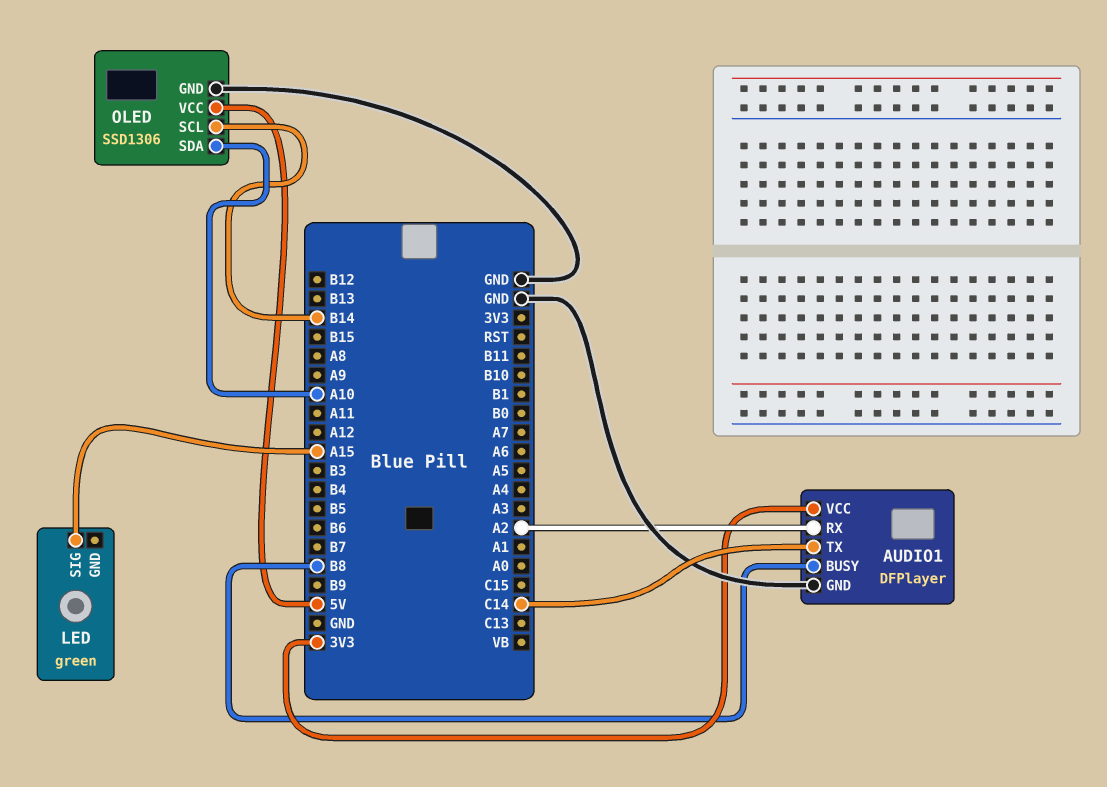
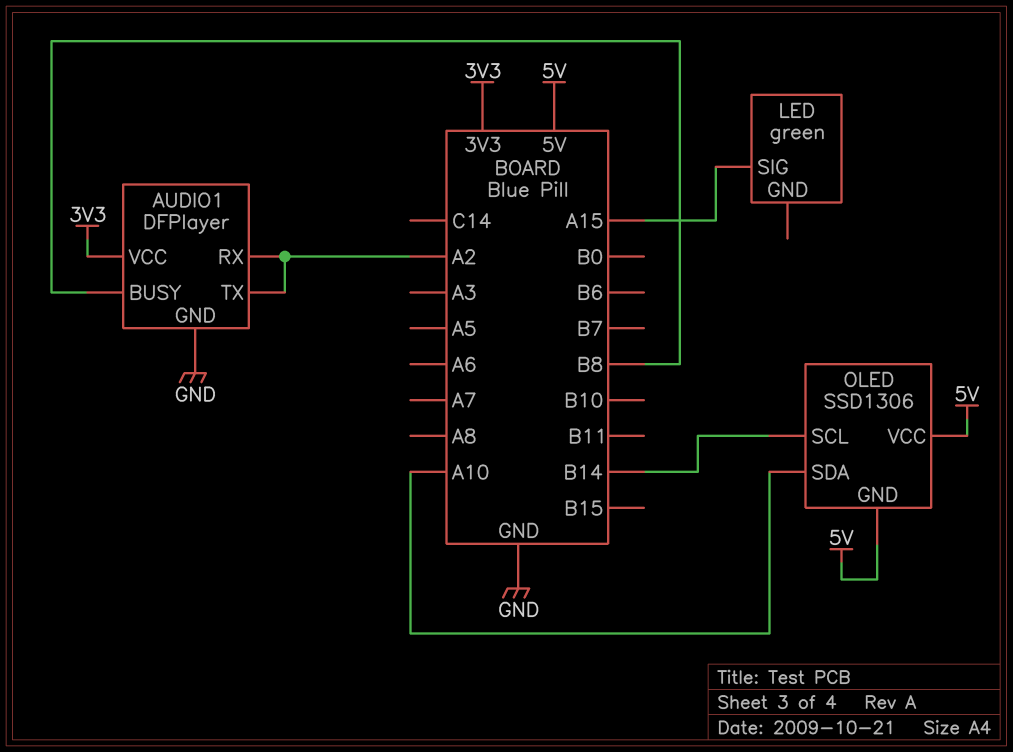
AUDIO1 pin TX: C14 -> A2
OLED pin GND: GND -> 5V

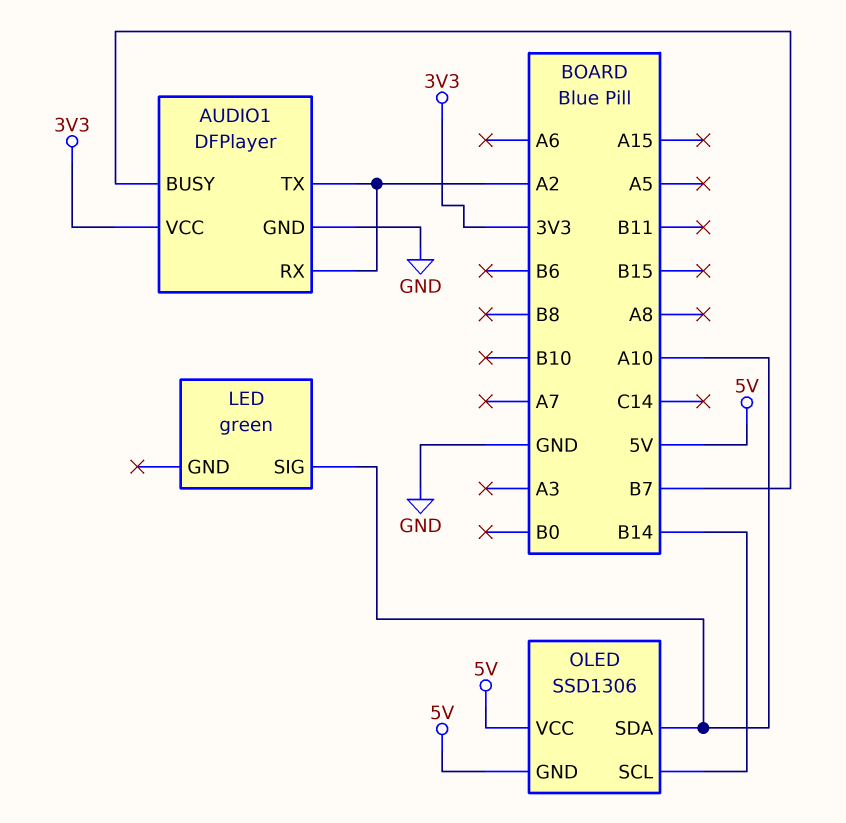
AUDIO1 pin BUSY: B8 -> B7
LED pin SIG: A15 -> A10

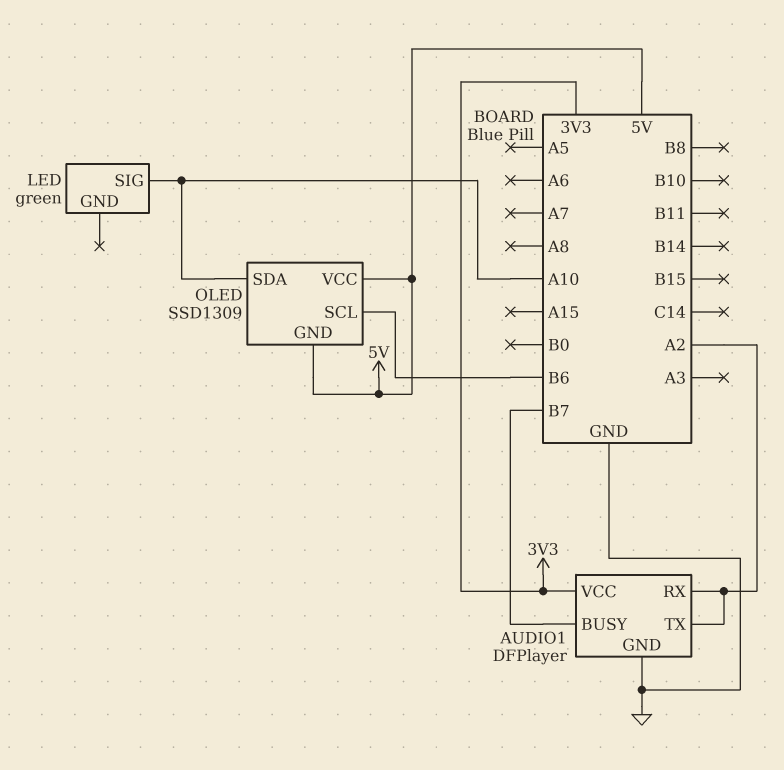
OLED: SSD1306 -> SSD1309
OLED pin SCL: B14 -> B6

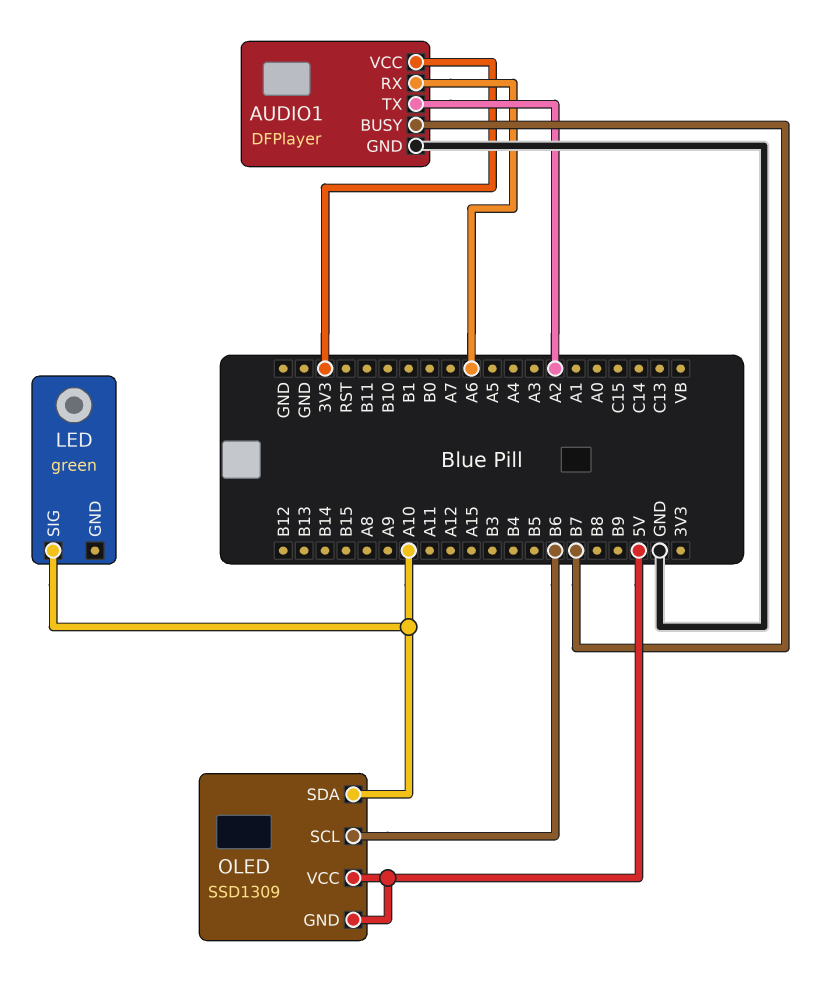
AUDIO1 pin RX: A2 -> A6

